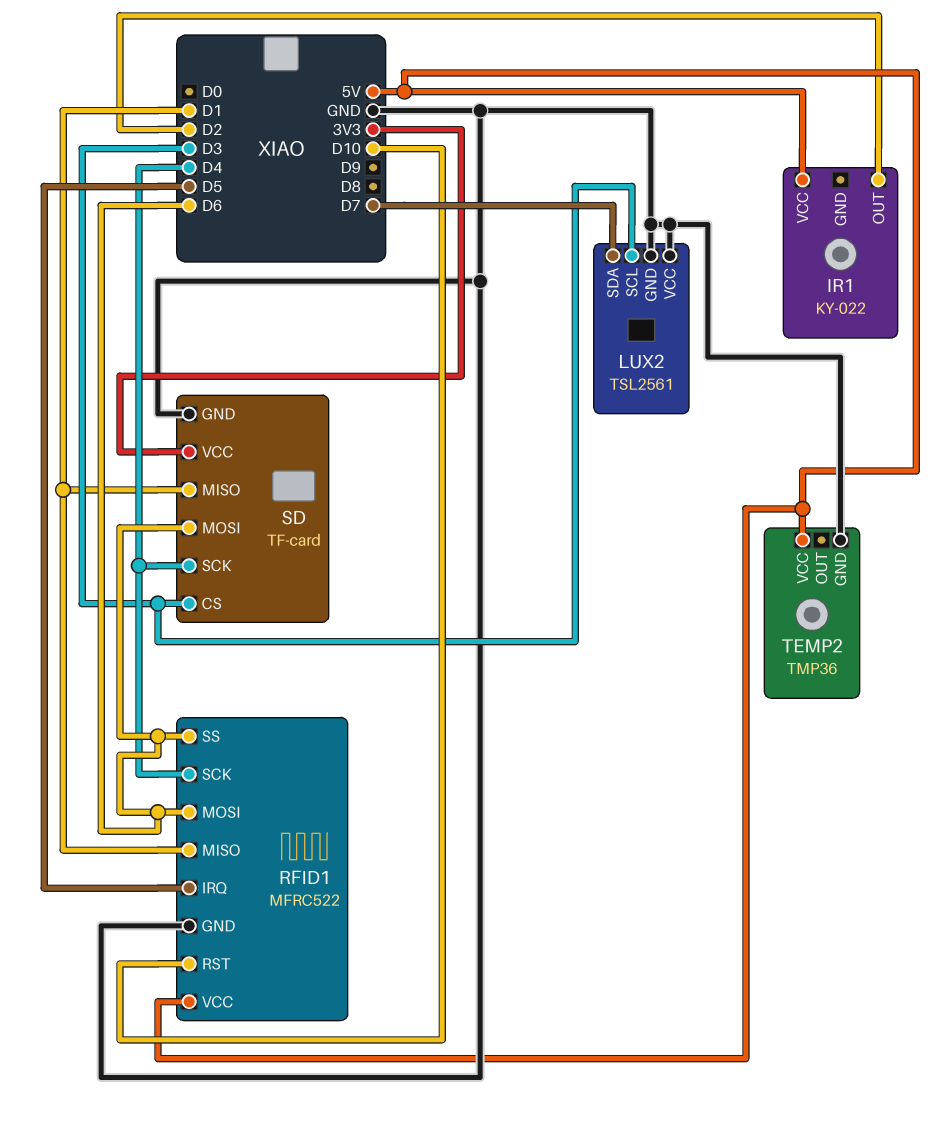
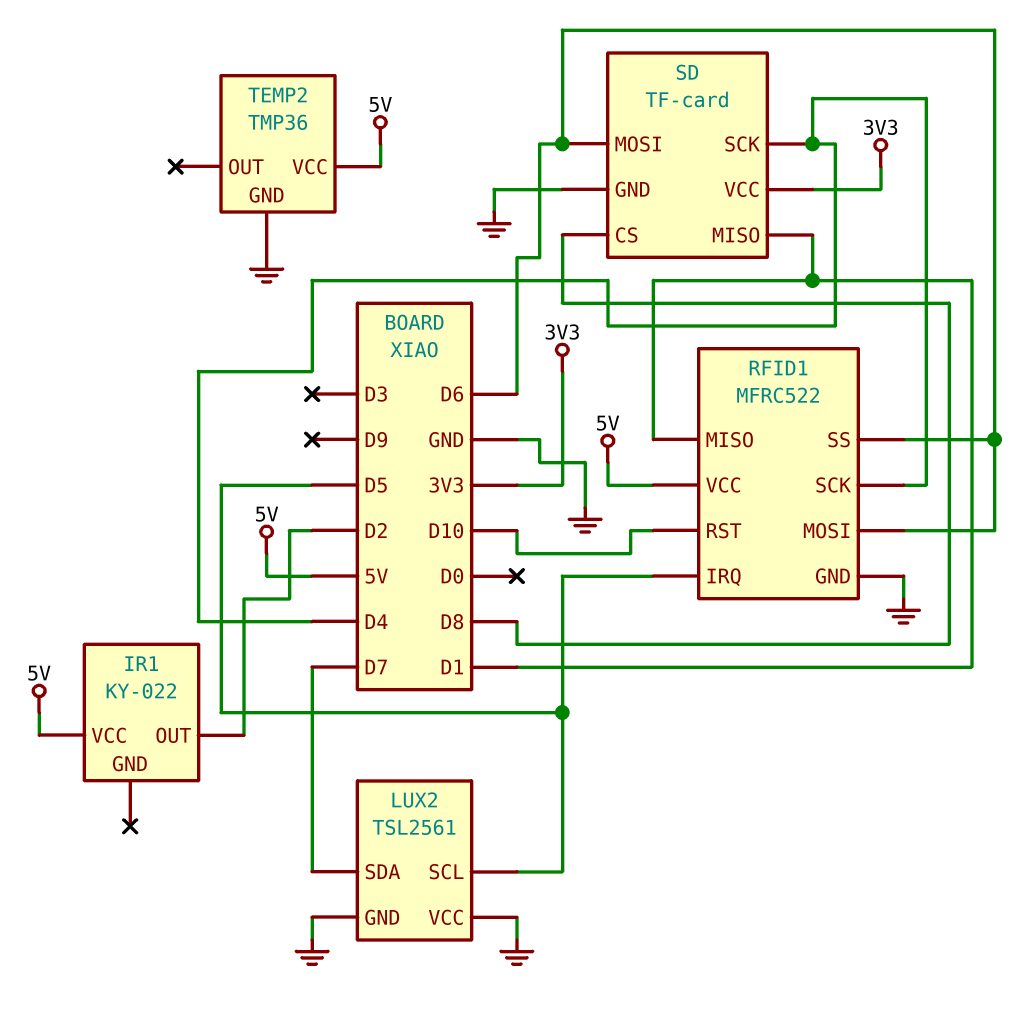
LUX2 pin SCL: D3 -> D5
SD pin CS: D3 -> D8

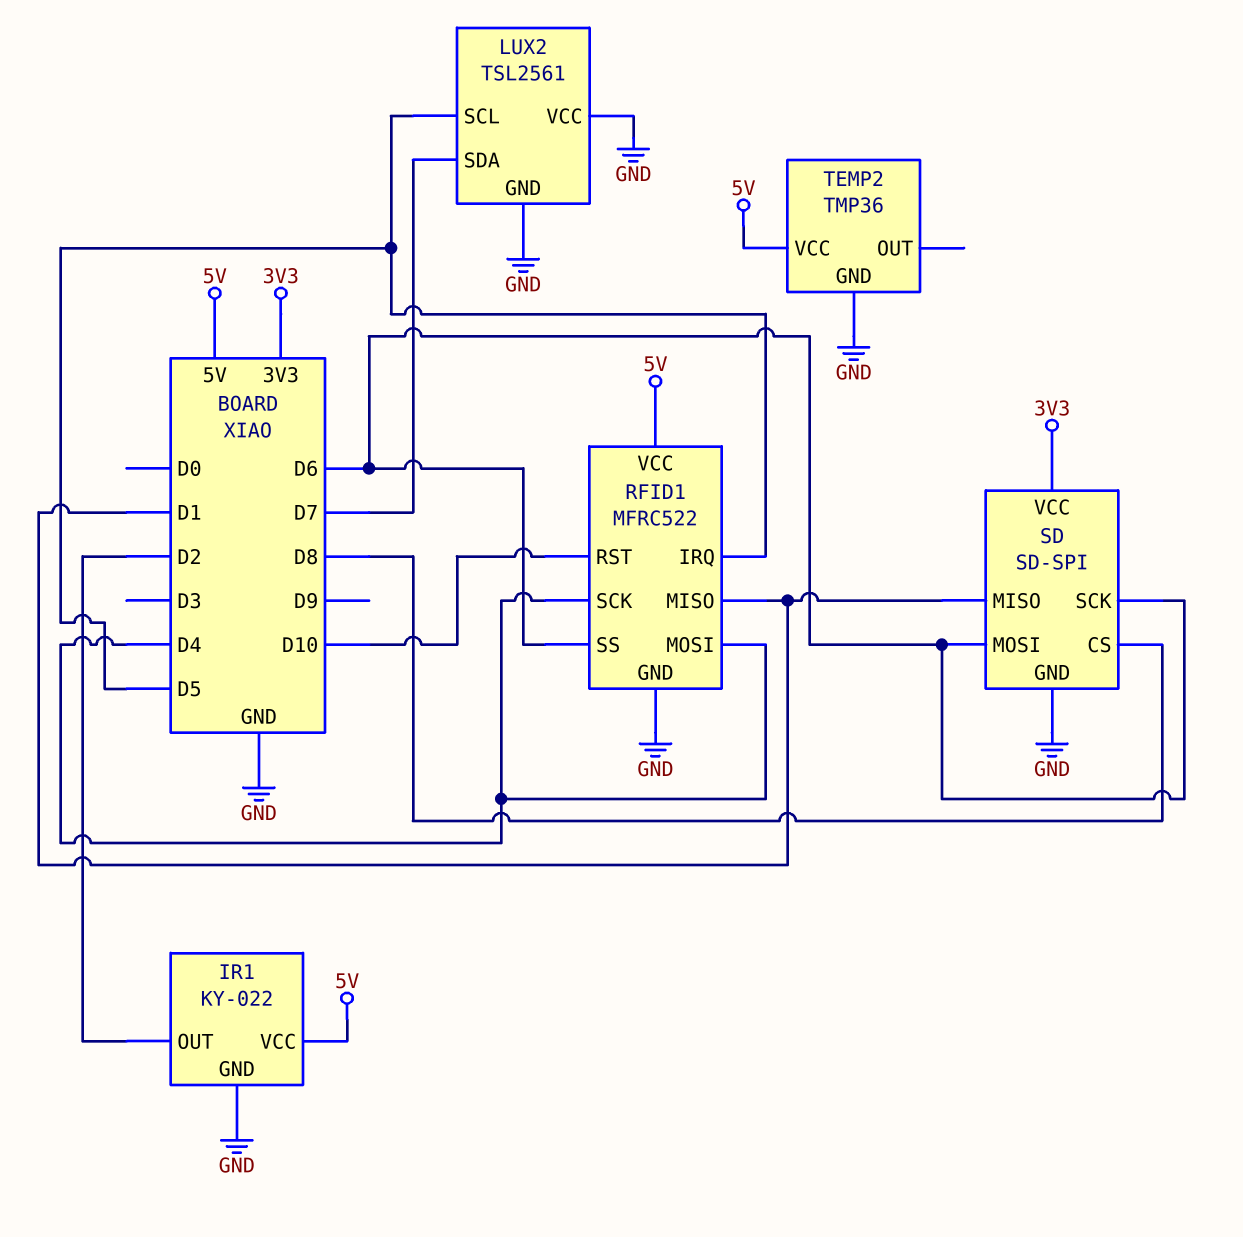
IR1 pin GND: none -> GND
RFID1 pin MOSI: D6 -> D4
SD: TF-card -> SD-SPI
SD pin SCK: D4 -> D6

